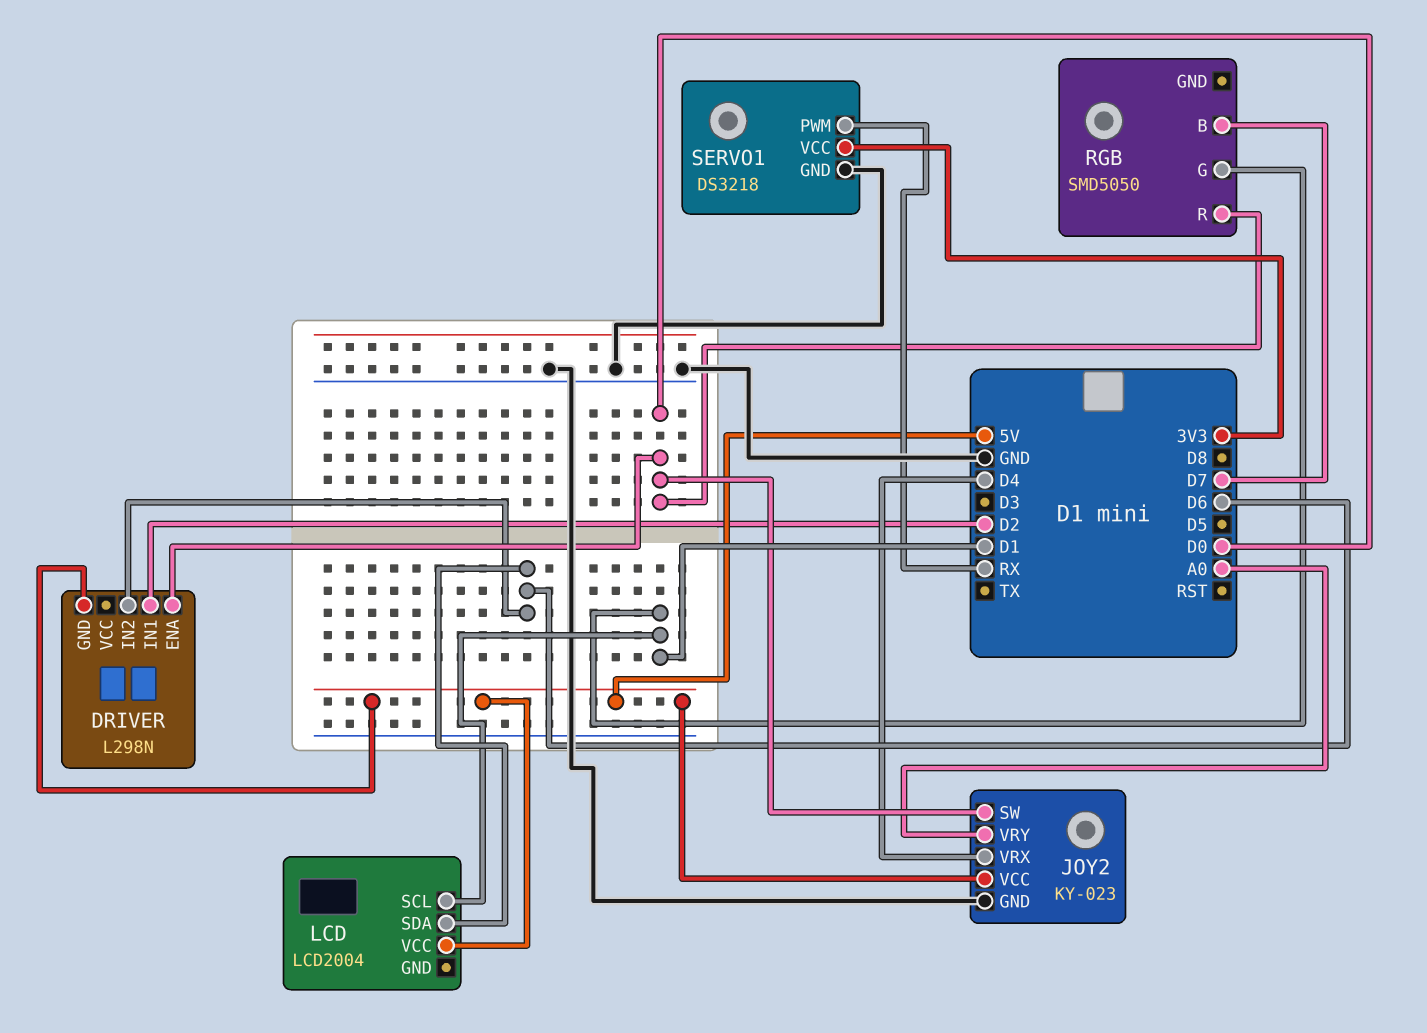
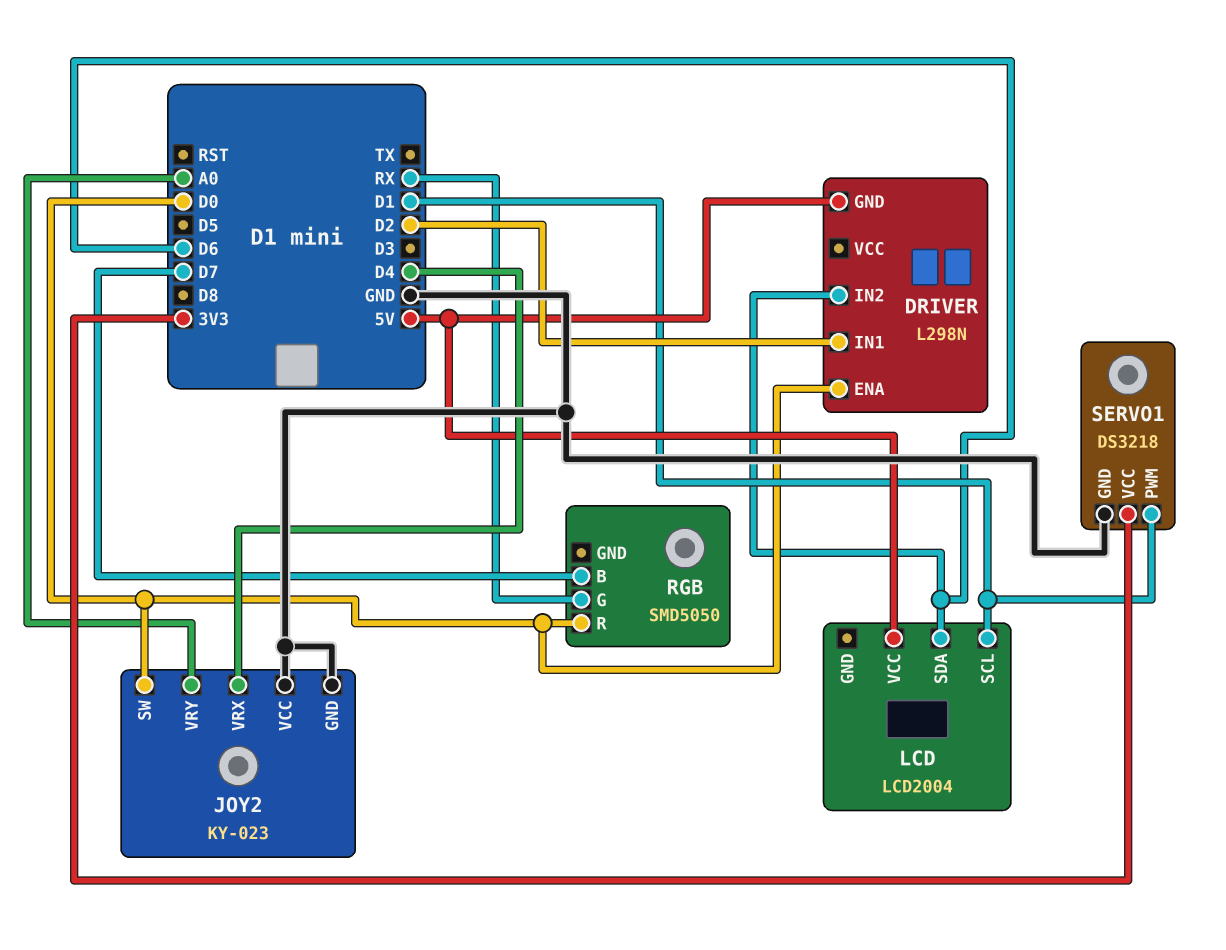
JOY2 pin VCC: 5V -> GND
RGB pin G: D1 -> RX
SERVO1 pin PWM: RX -> D1

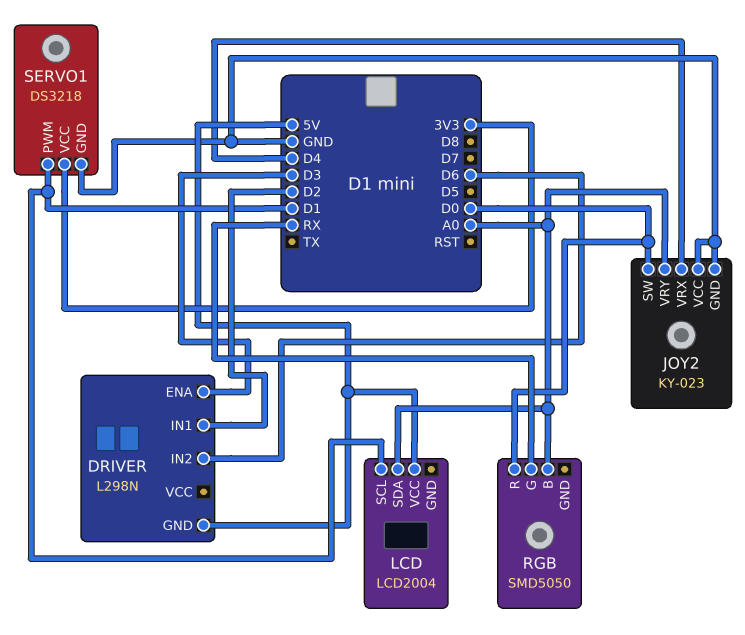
DRIVER pin ENA: D0 -> D3
LCD pin SDA: D6 -> A0
RGB pin B: D7 -> A0

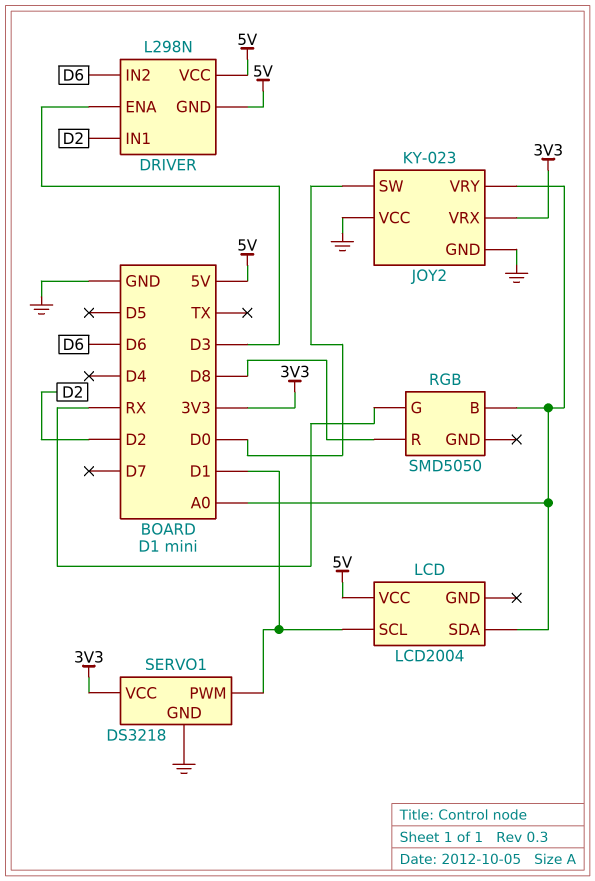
DRIVER pin VCC: none -> 5V
JOY2 pin VRX: D4 -> 3V3
RGB pin R: D0 -> D8

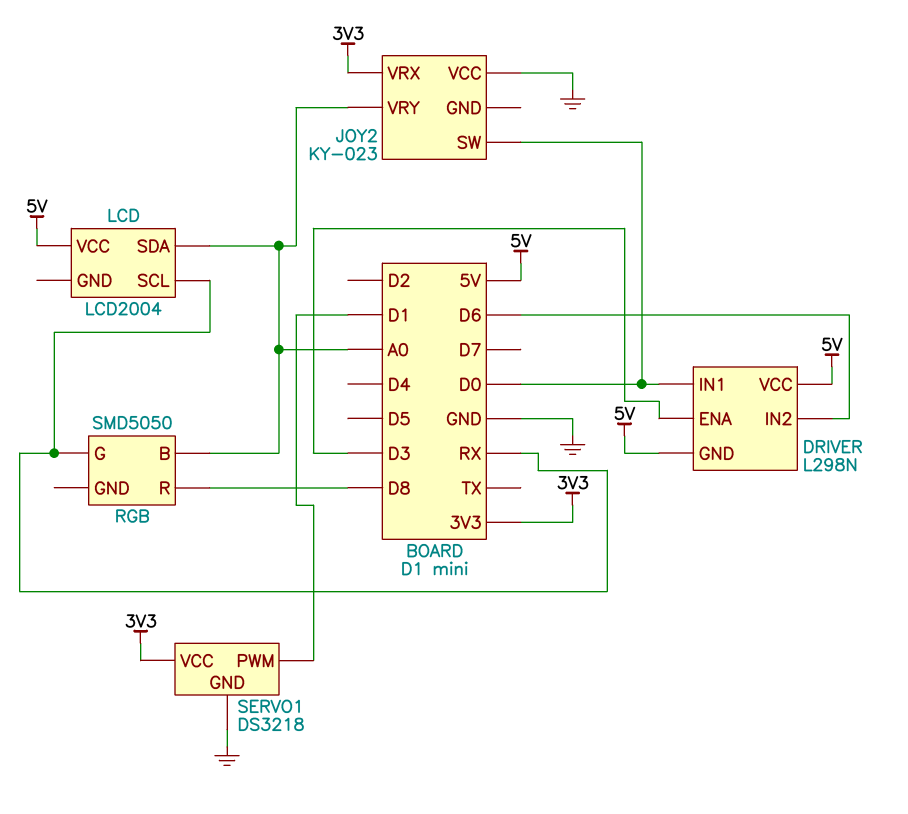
DRIVER pin IN1: D2 -> D0
JOY2 pin GND: GND -> none
LCD pin SCL: D1 -> RX

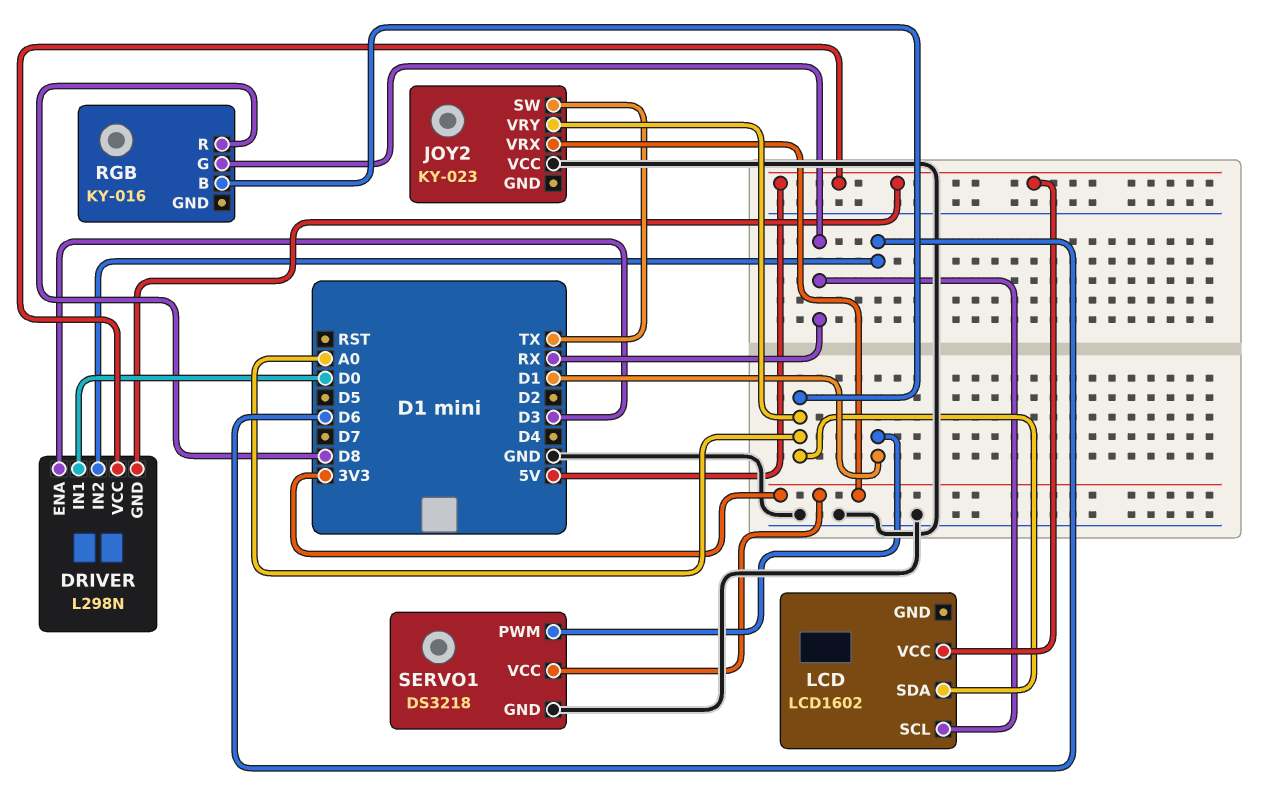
JOY2 pin SW: D0 -> TX
LCD: LCD2004 -> LCD1602
RGB: SMD5050 -> KY-016

